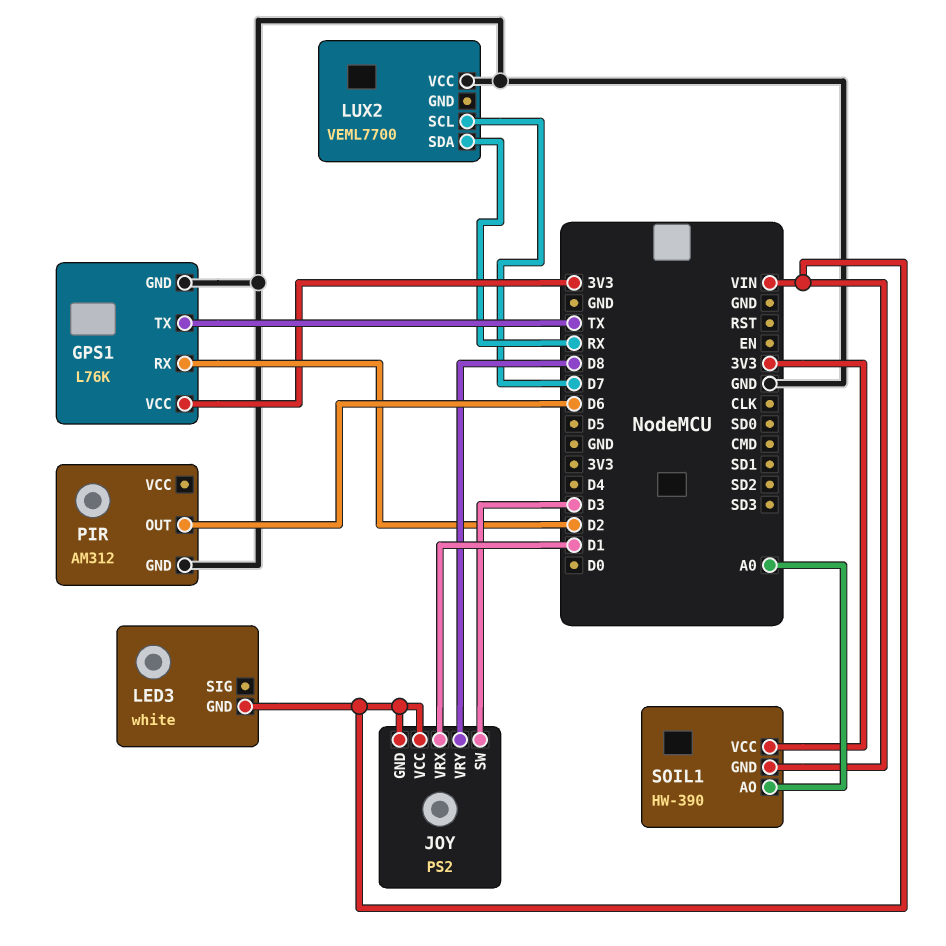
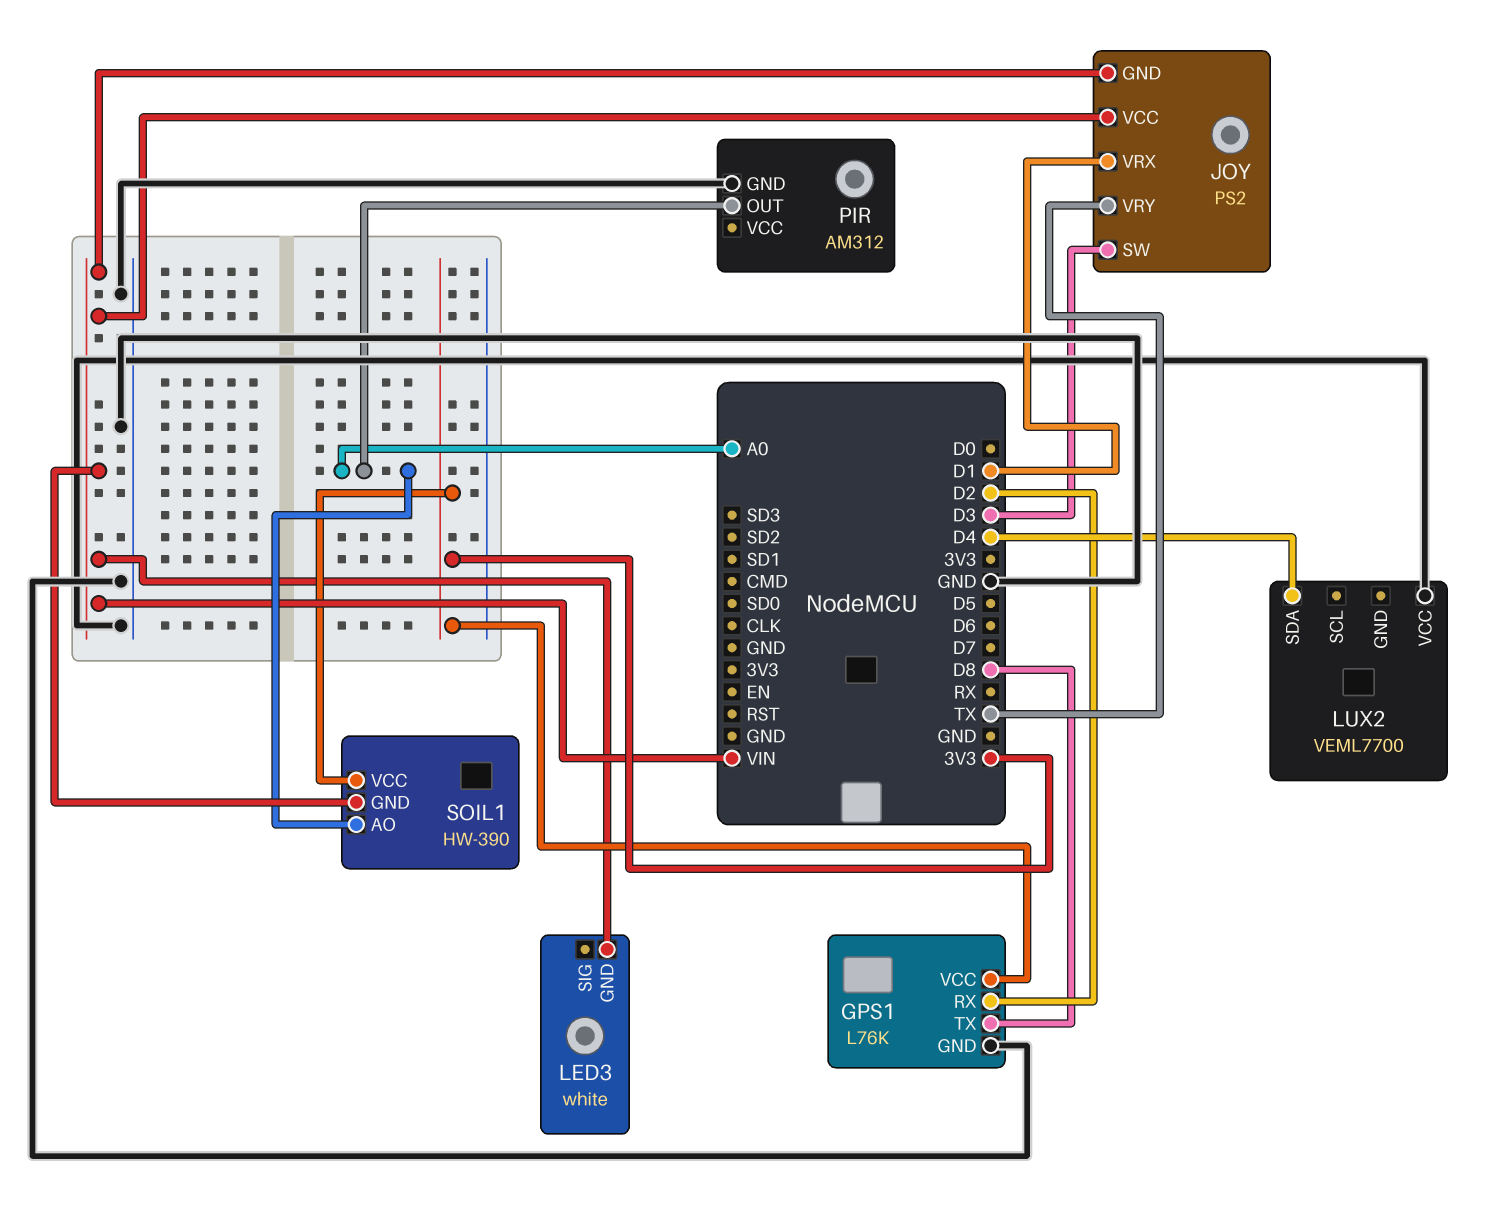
GPS1 pin TX: TX -> D8
JOY pin VRY: D8 -> TX
LUX2 pin SCL: D7 -> none
LUX2 pin SDA: RX -> D4
PIR pin OUT: D6 -> A0

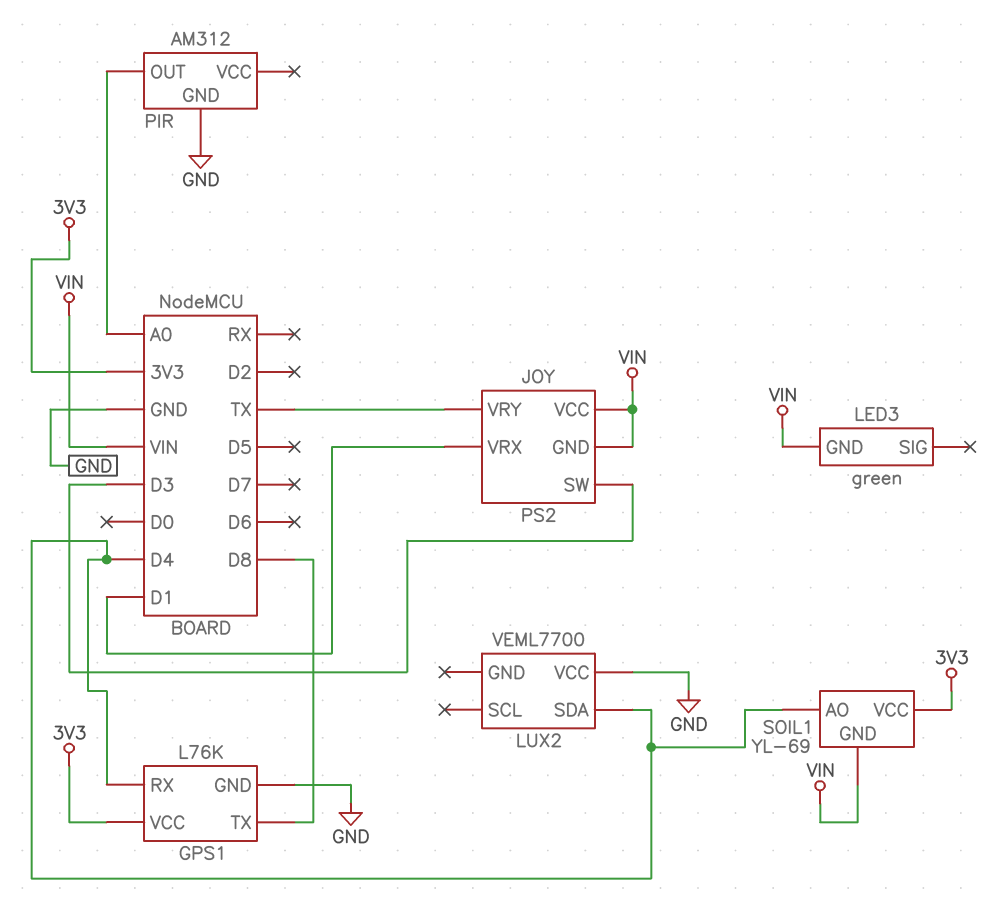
GPS1 pin RX: D2 -> D4
LED3: white -> green
SOIL1: HW-390 -> YL-69
SOIL1 pin AO: A0 -> D4

